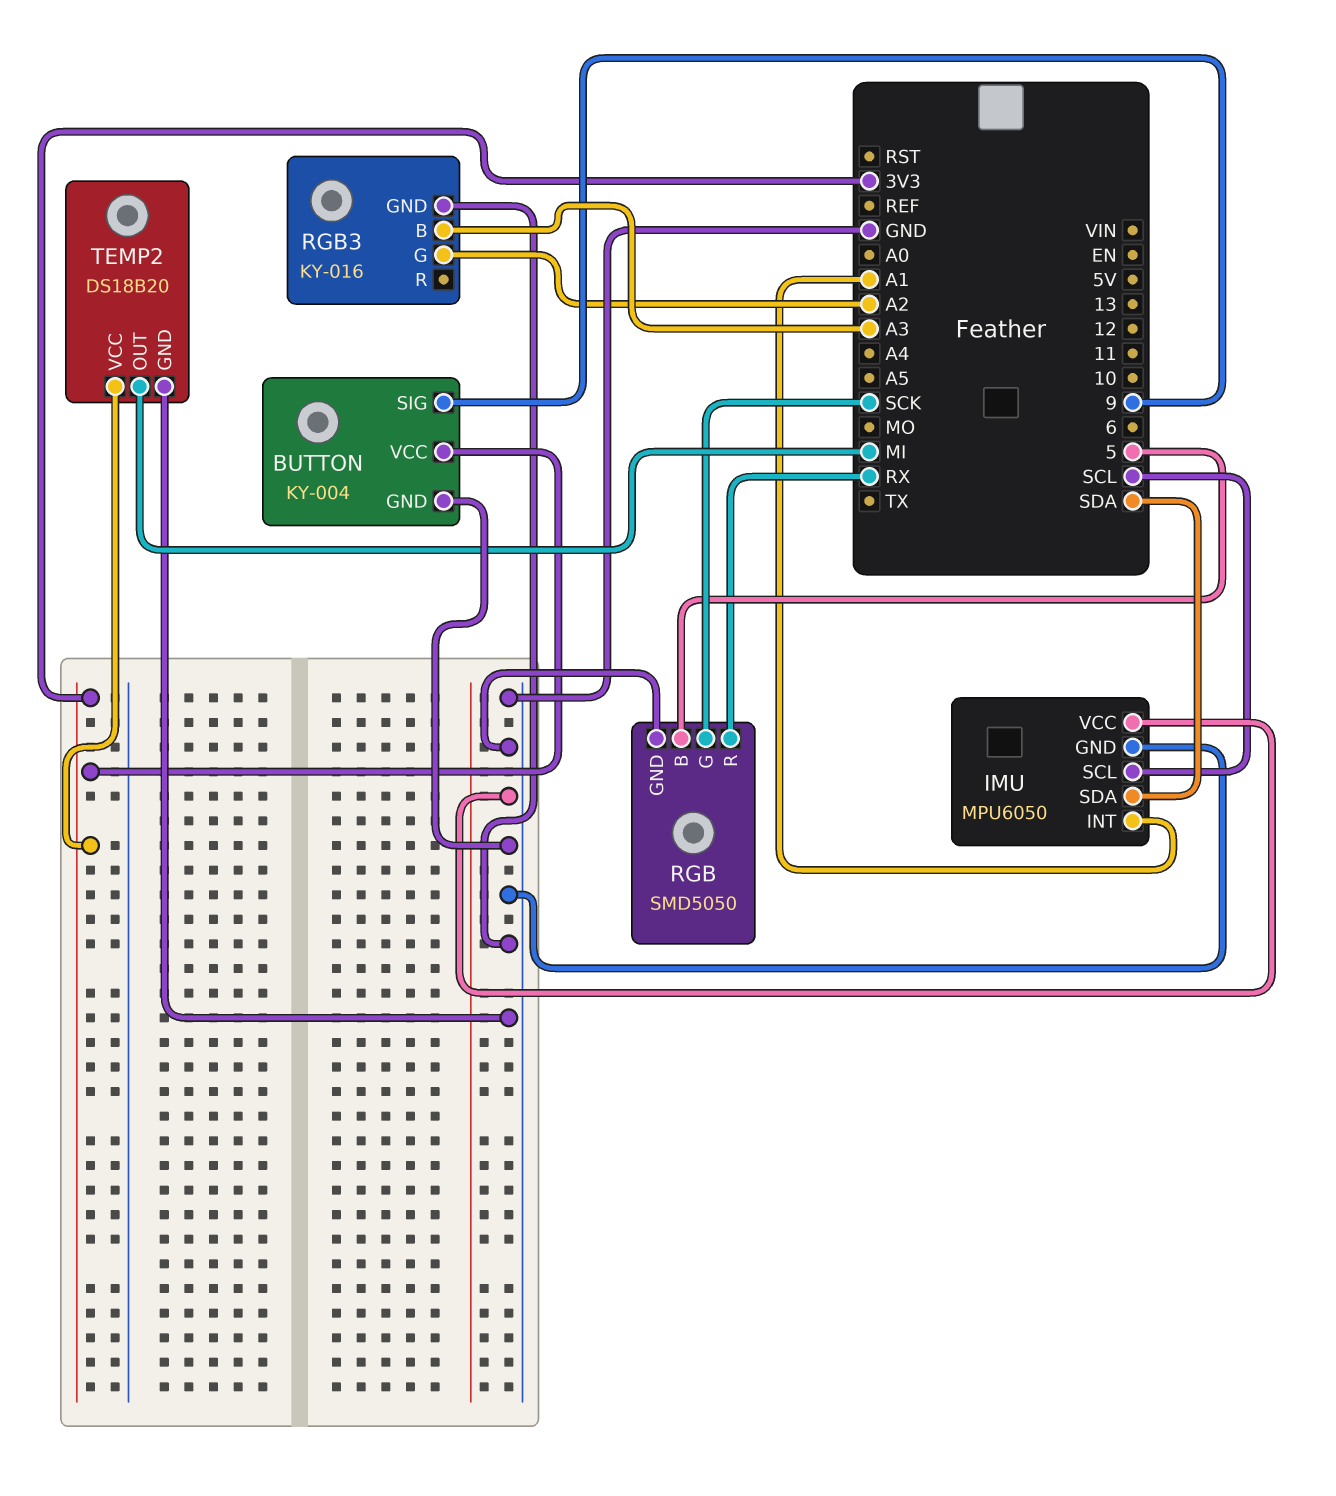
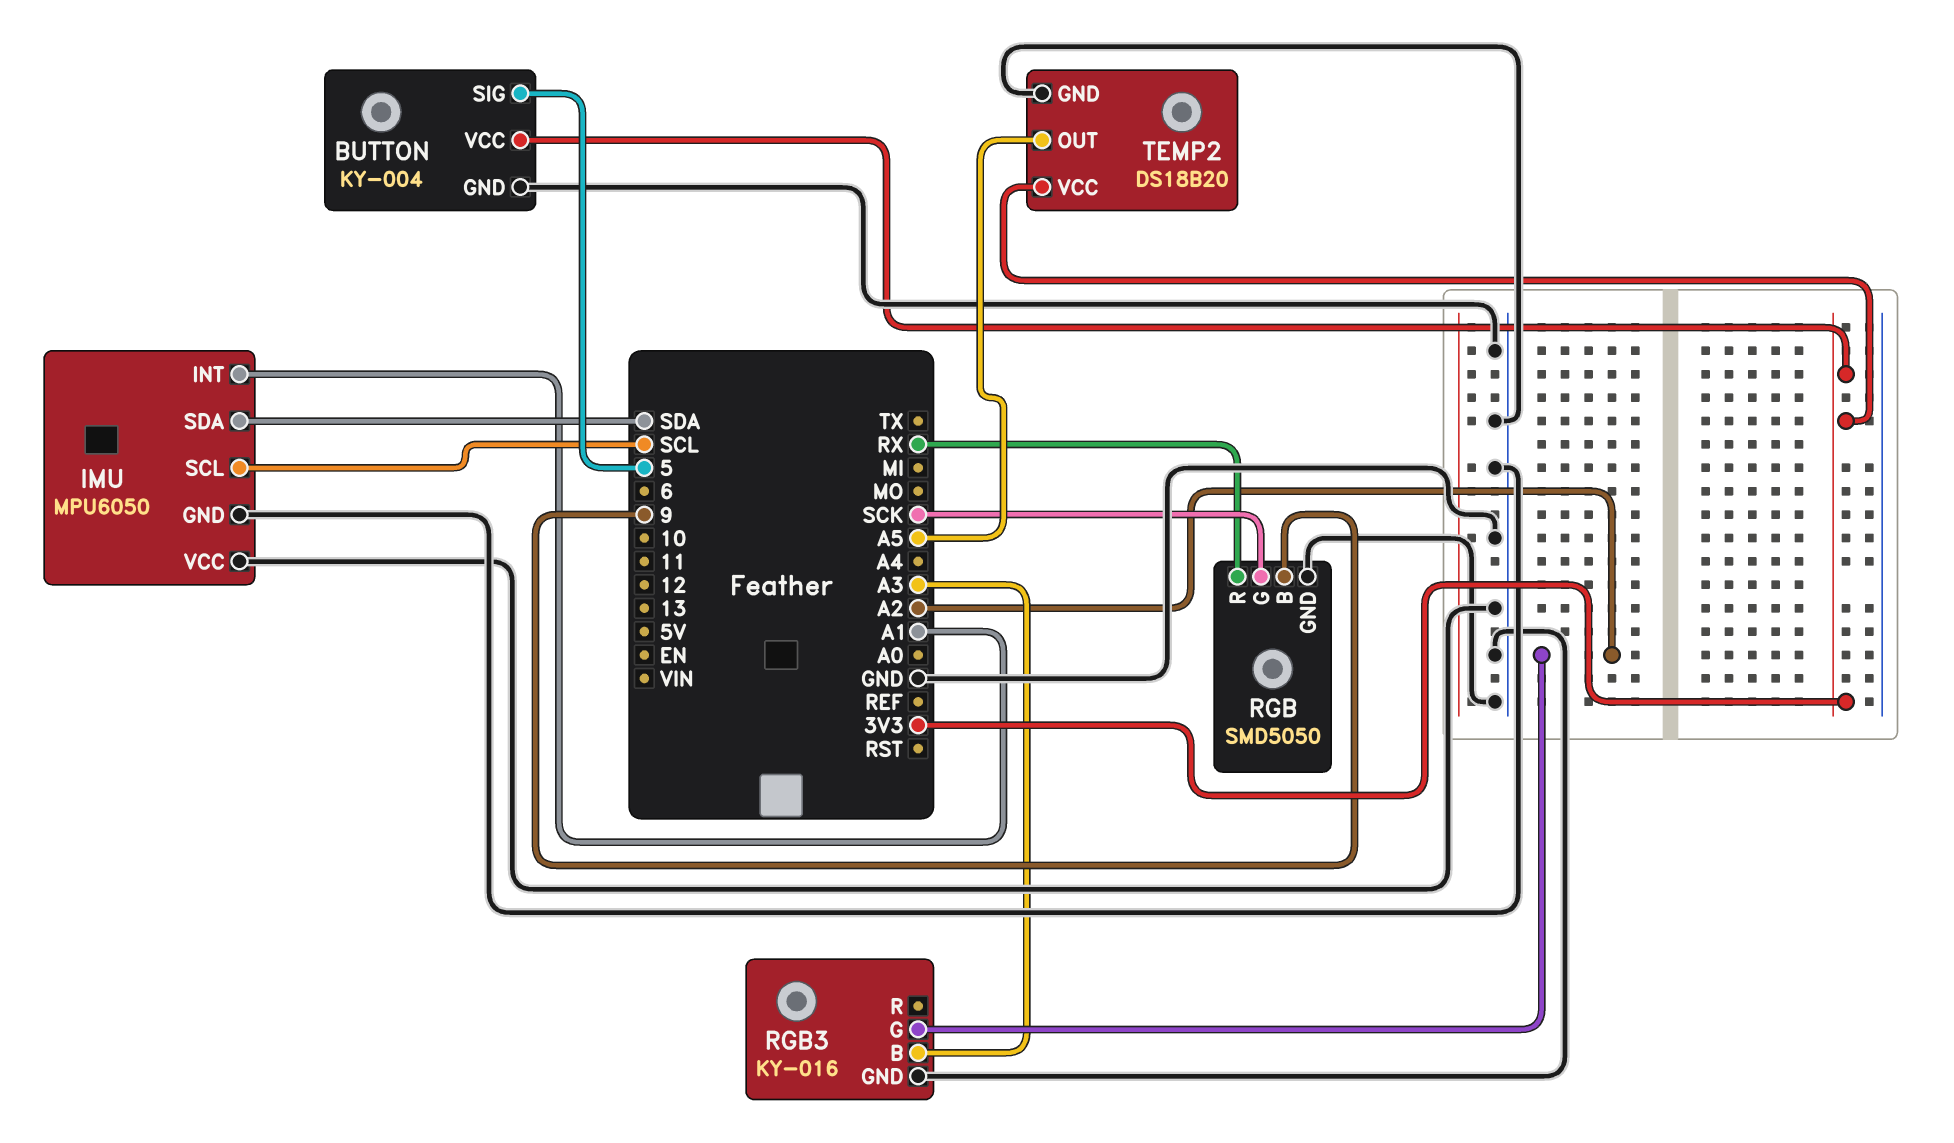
BUTTON pin SIG: 9 -> 5
RGB pin B: 5 -> 9
TEMP2 pin OUT: MI -> A5

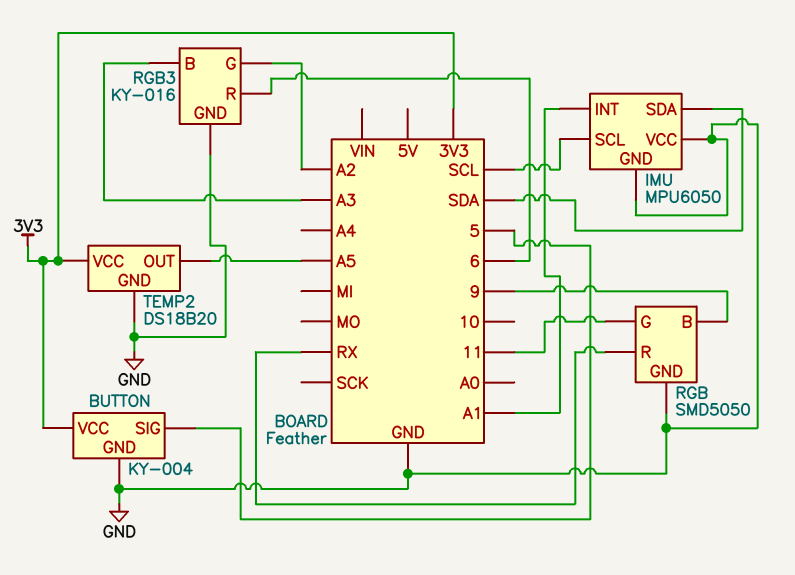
RGB pin G: SCK -> 11
RGB3 pin R: none -> 6

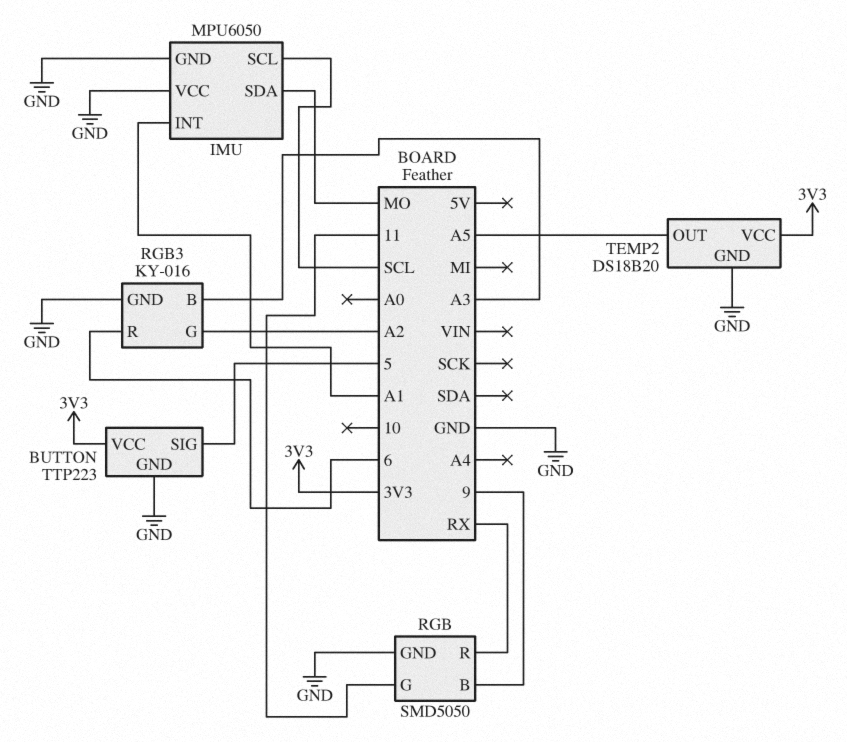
BUTTON: KY-004 -> TTP223
IMU pin SDA: SDA -> MO

